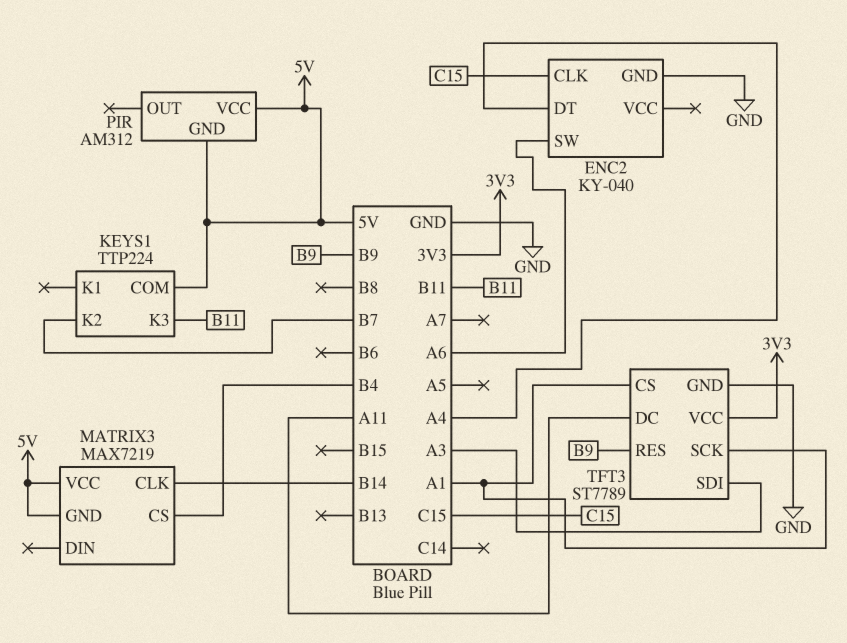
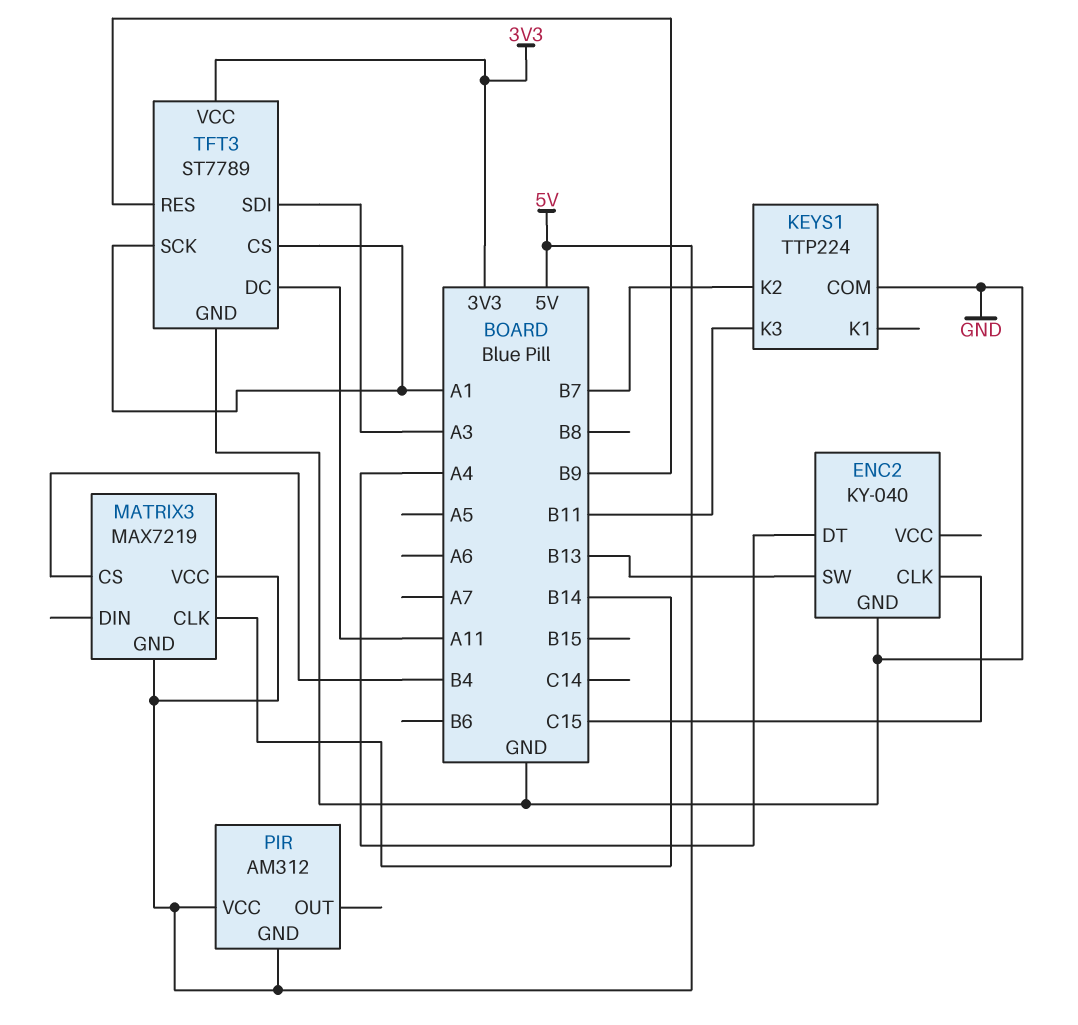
ENC2 pin SW: A6 -> B13
KEYS1 pin COM: 5V -> GND

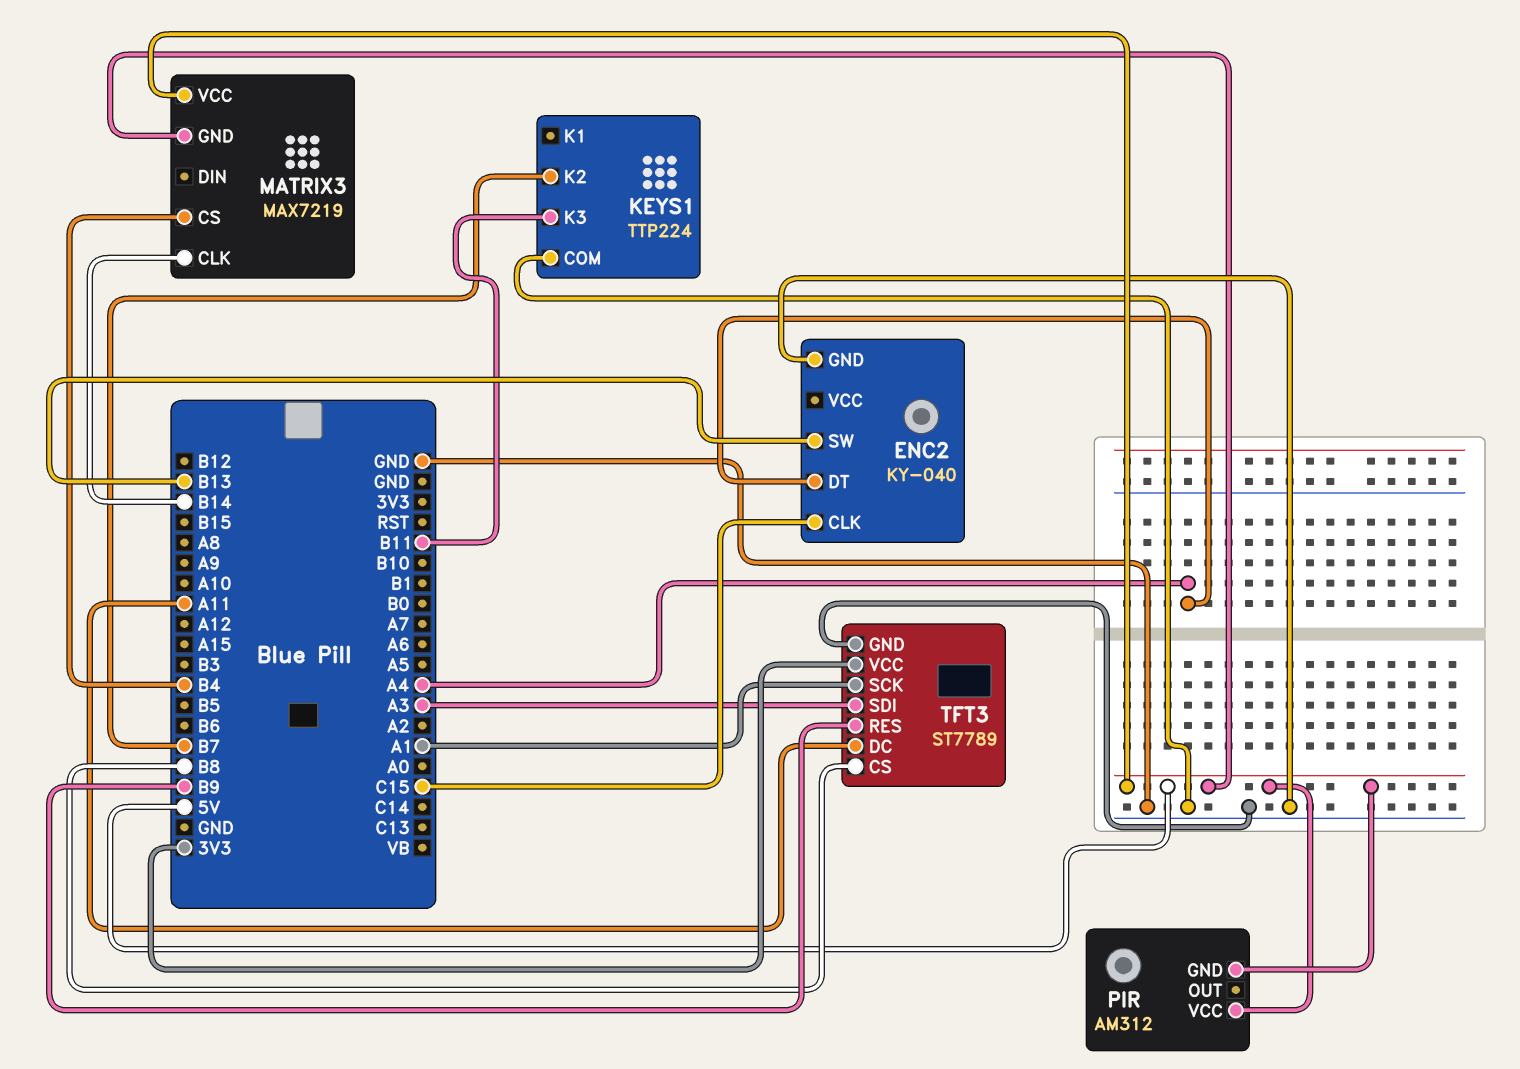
TFT3 pin CS: A1 -> B8

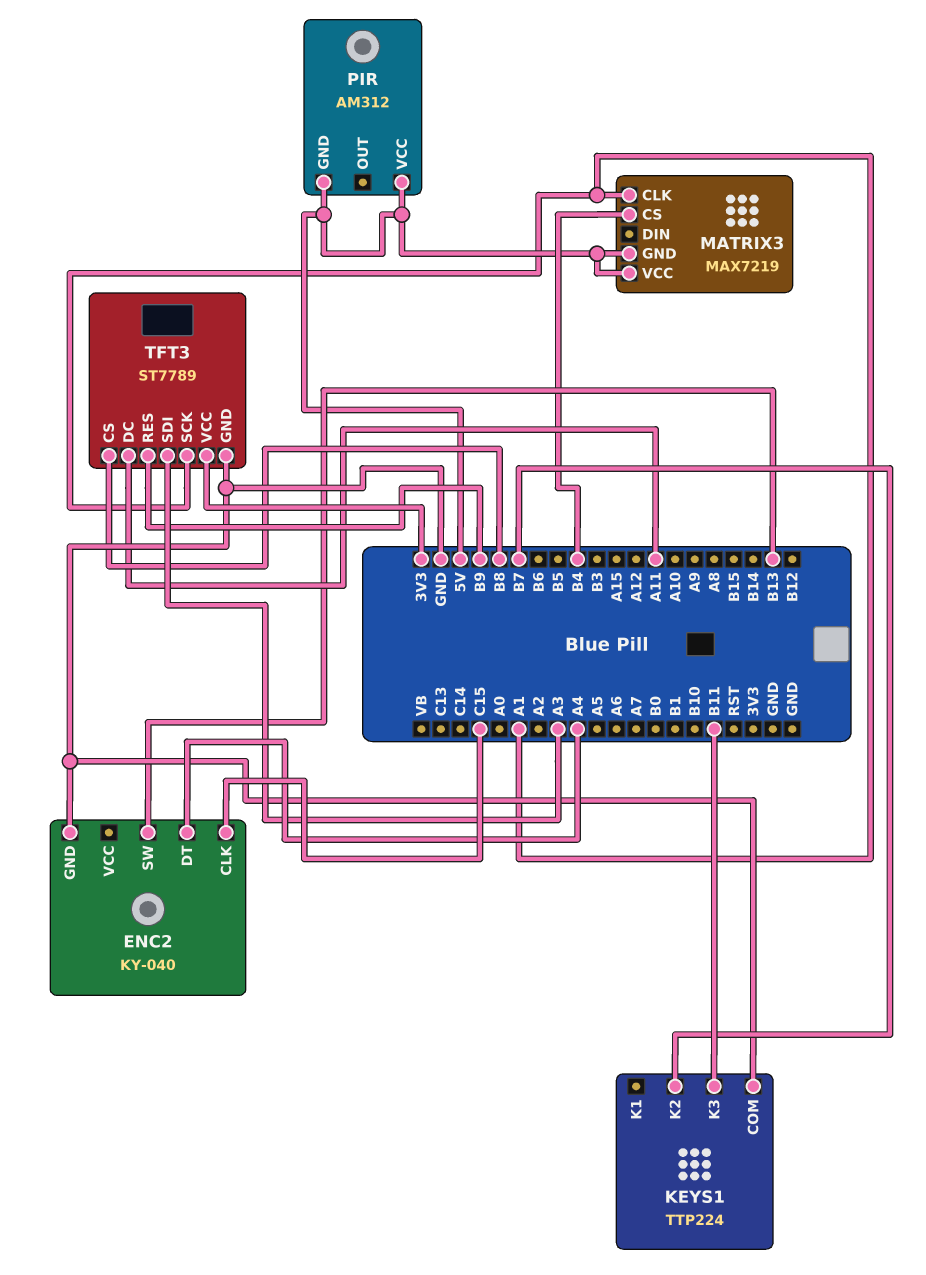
MATRIX3 pin CLK: B14 -> A1

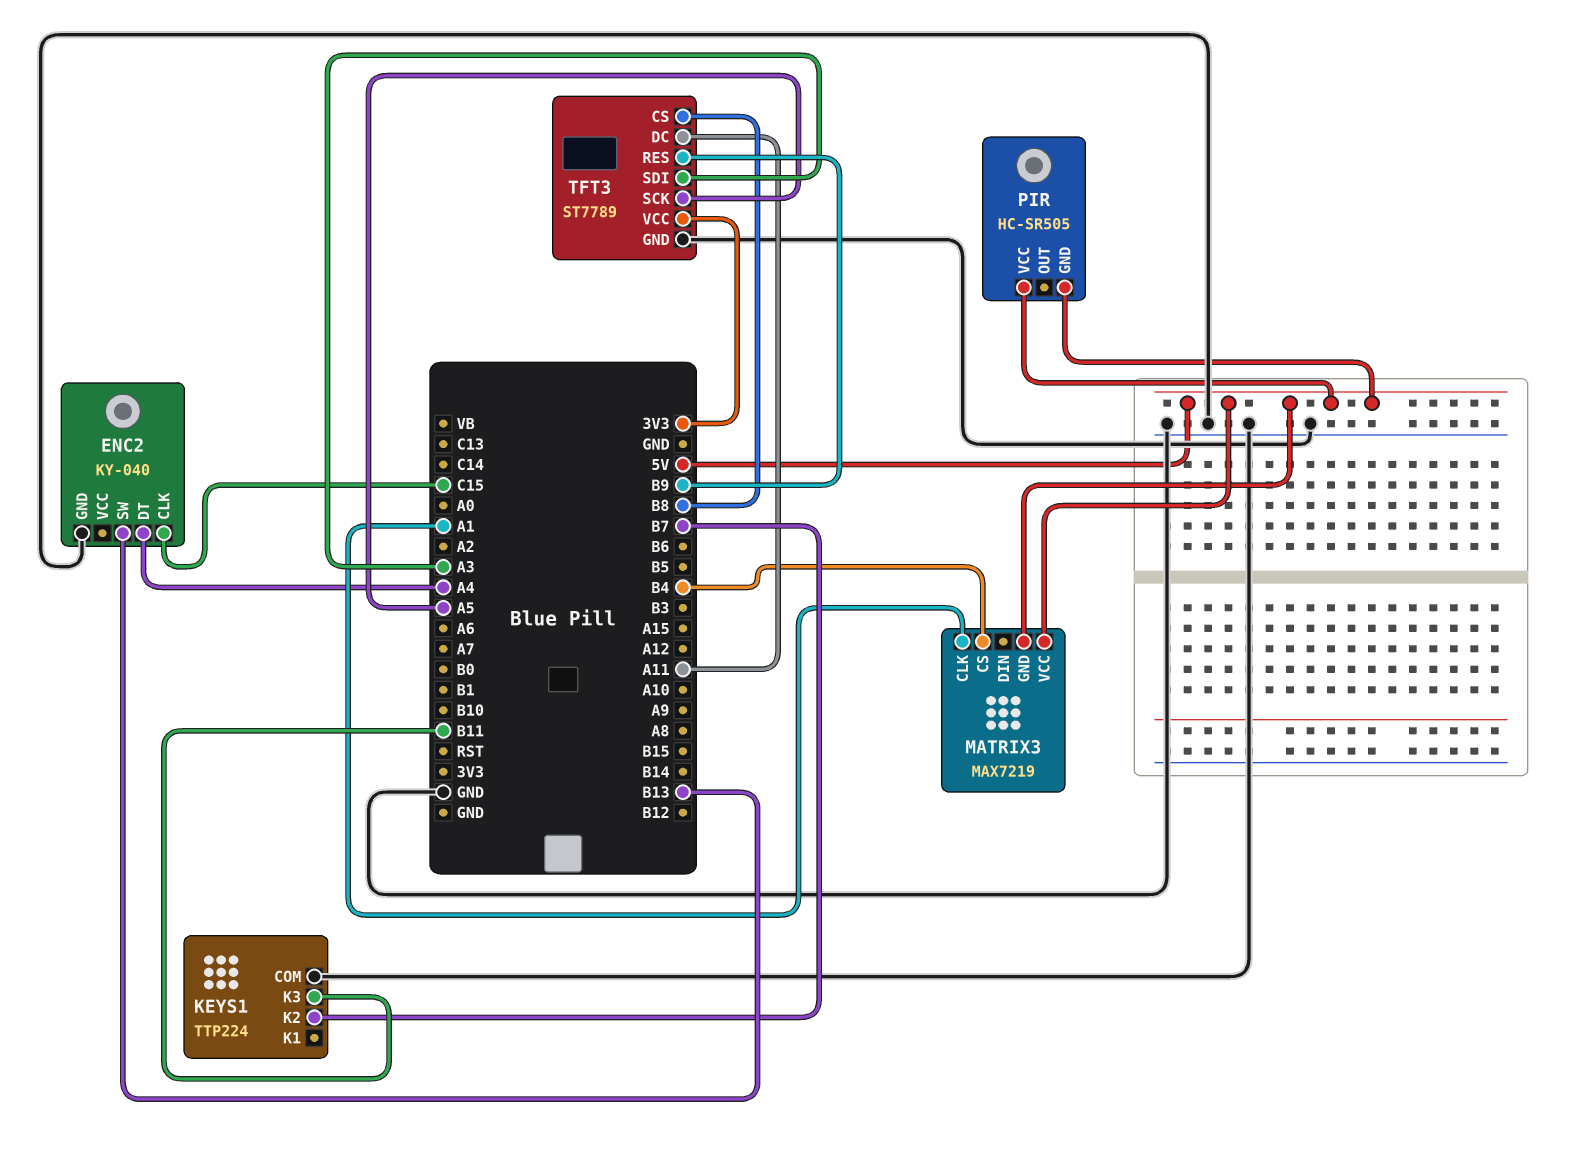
PIR: AM312 -> HC-SR505
TFT3 pin SCK: A1 -> A5

